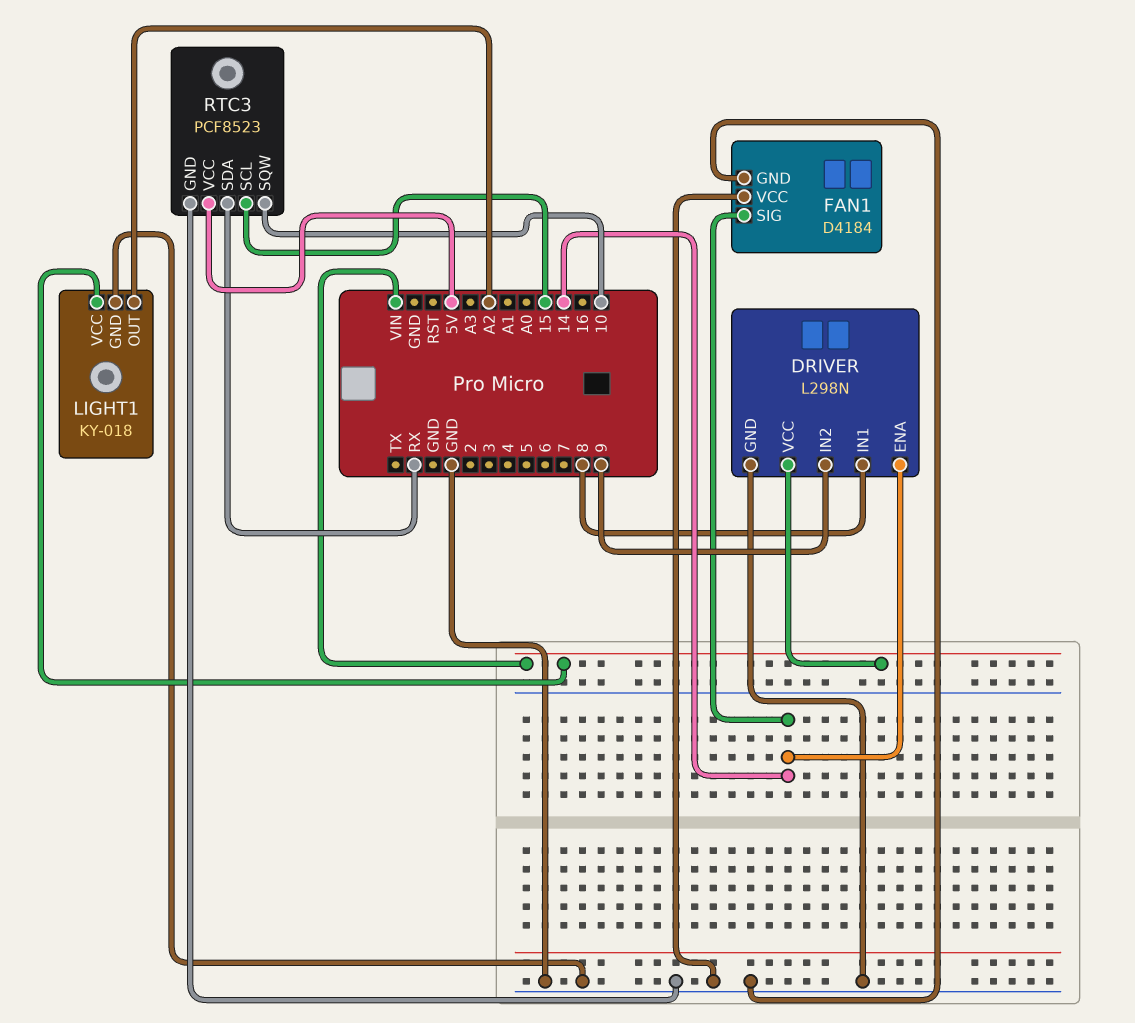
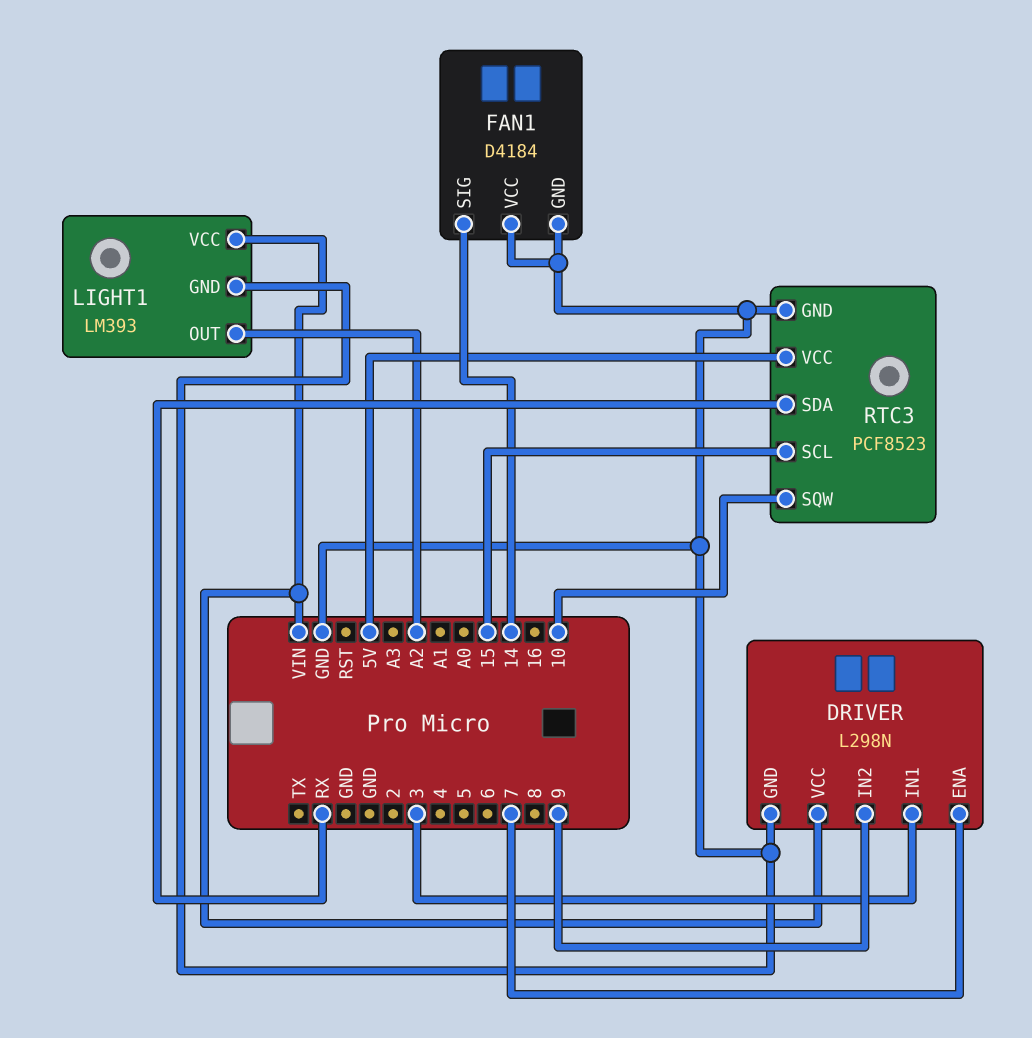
DRIVER pin ENA: 14 -> 7
DRIVER pin IN1: 8 -> 3
LIGHT1: KY-018 -> LM393

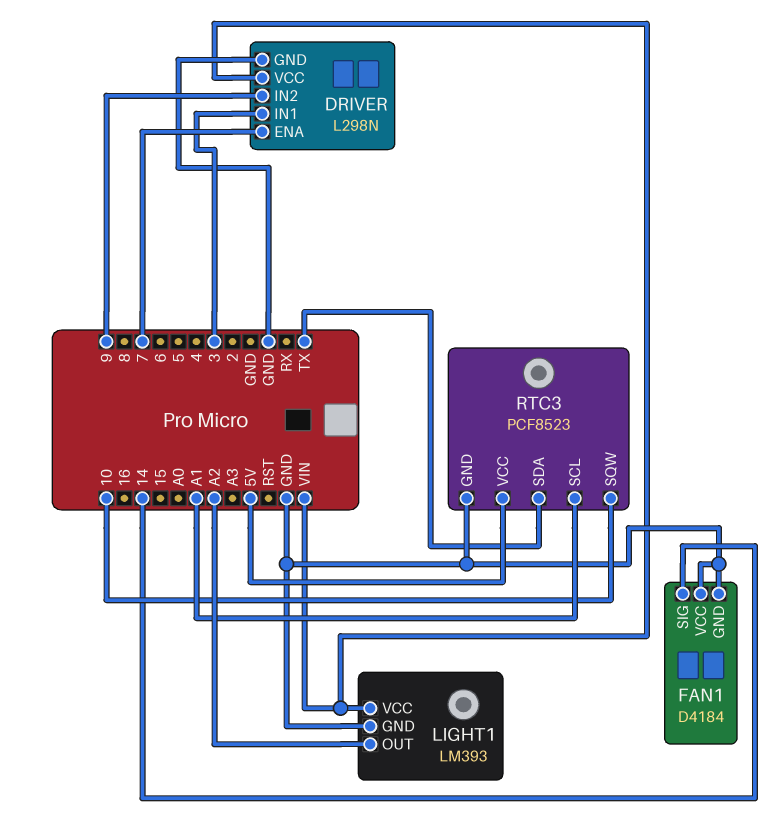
RTC3 pin SCL: 15 -> A1
RTC3 pin SDA: RX -> TX

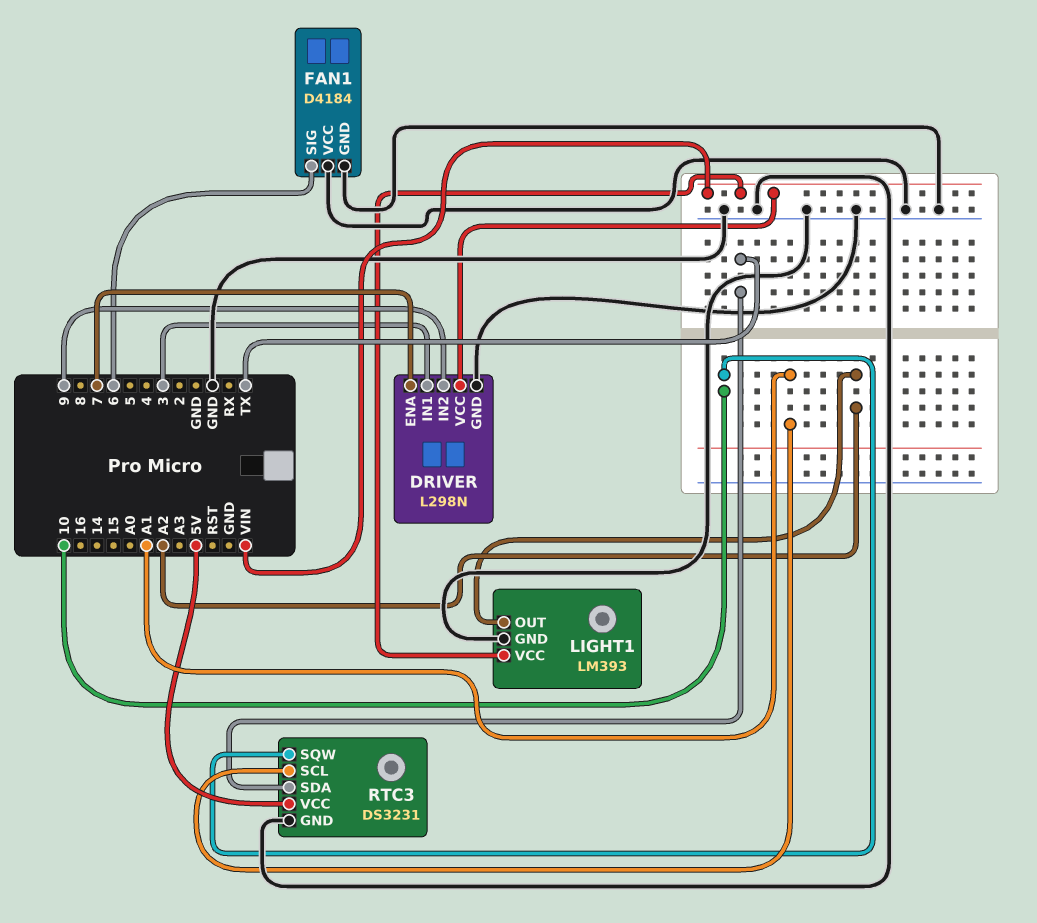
FAN1 pin SIG: 14 -> 6
RTC3: PCF8523 -> DS3231

